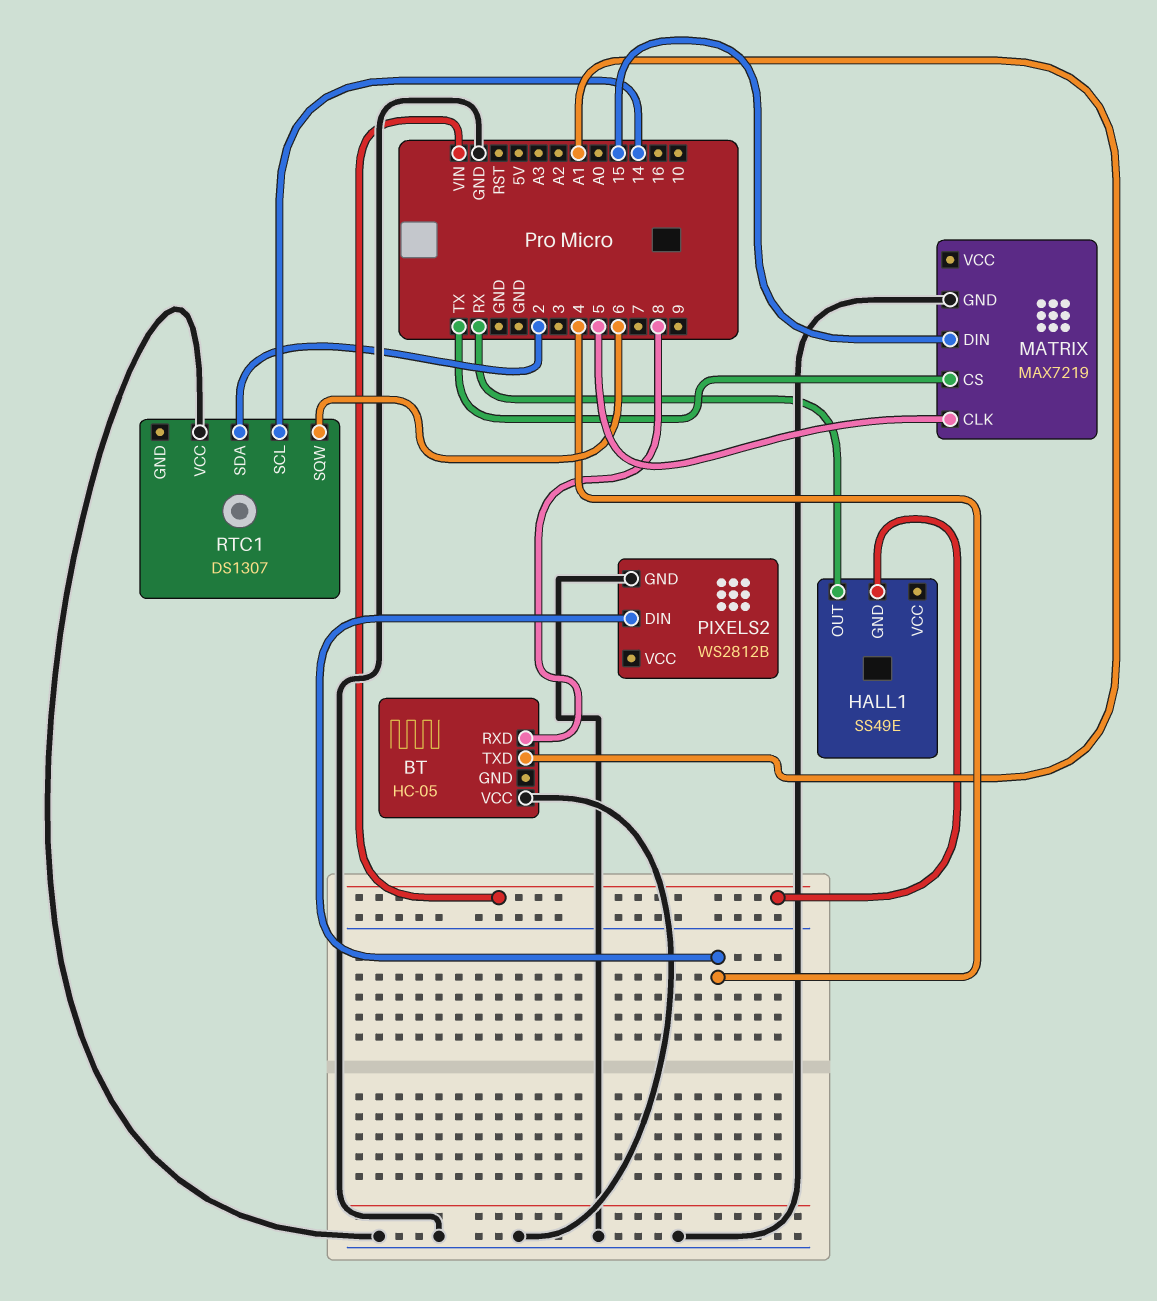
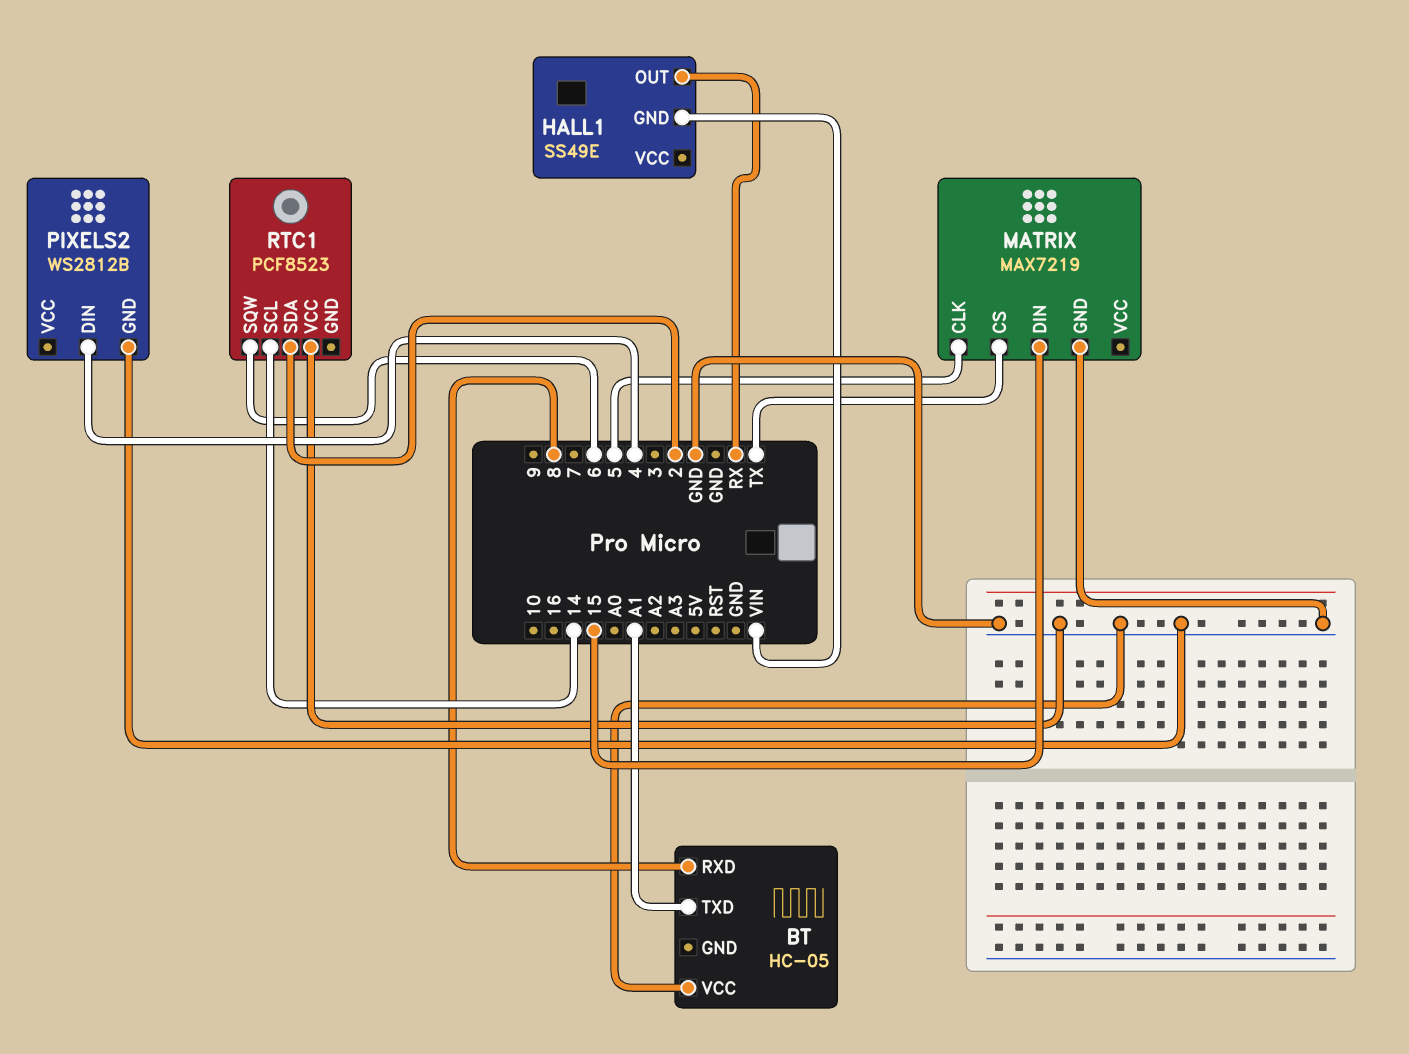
RTC1: DS1307 -> PCF8523

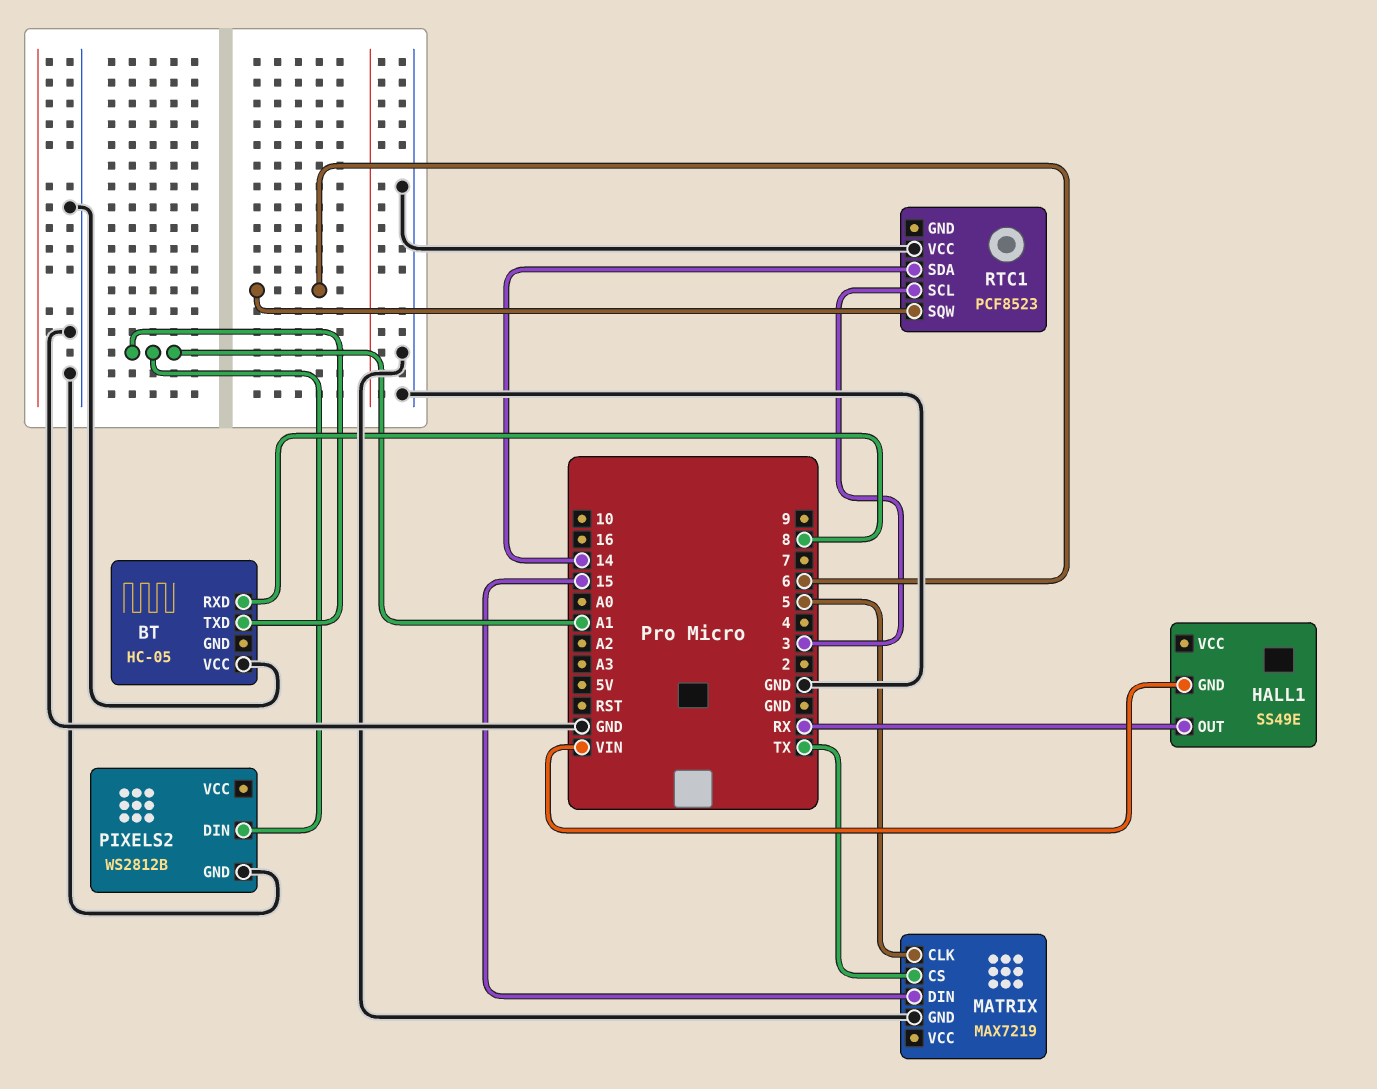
PIXELS2 pin DIN: 4 -> A1
RTC1 pin SCL: 14 -> 3
RTC1 pin SDA: 2 -> 14

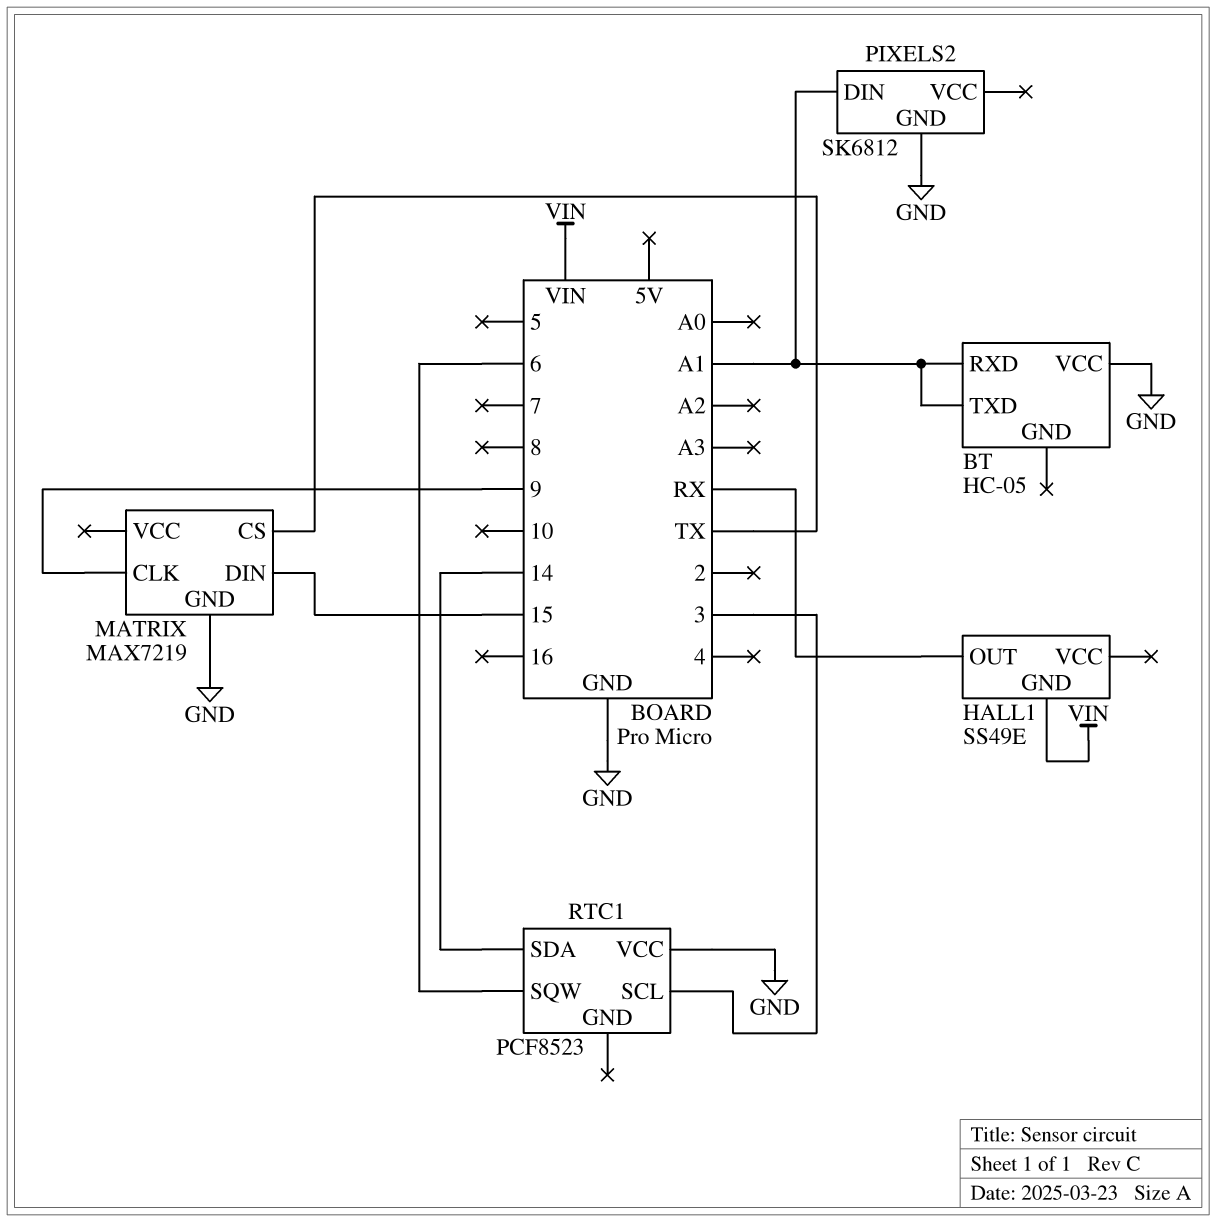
BT pin RXD: 8 -> A1
MATRIX pin CLK: 5 -> 9
PIXELS2: WS2812B -> SK6812

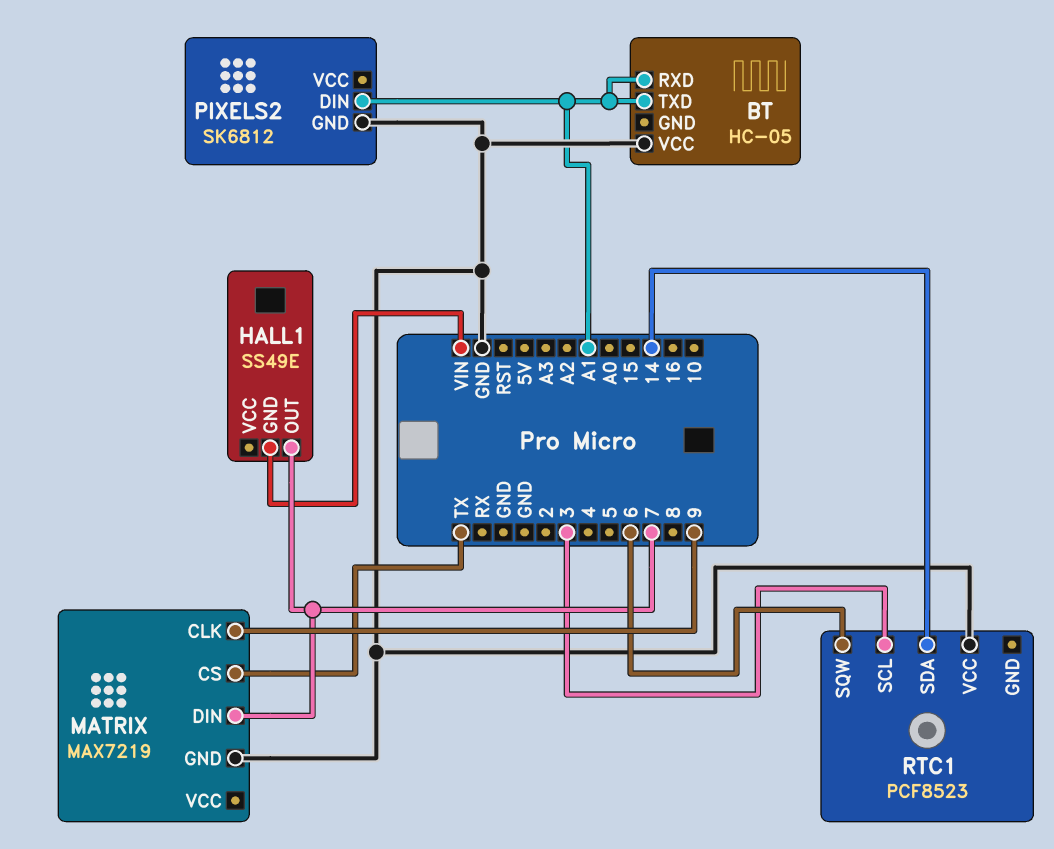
HALL1 pin OUT: RX -> 7
MATRIX pin DIN: 15 -> 7

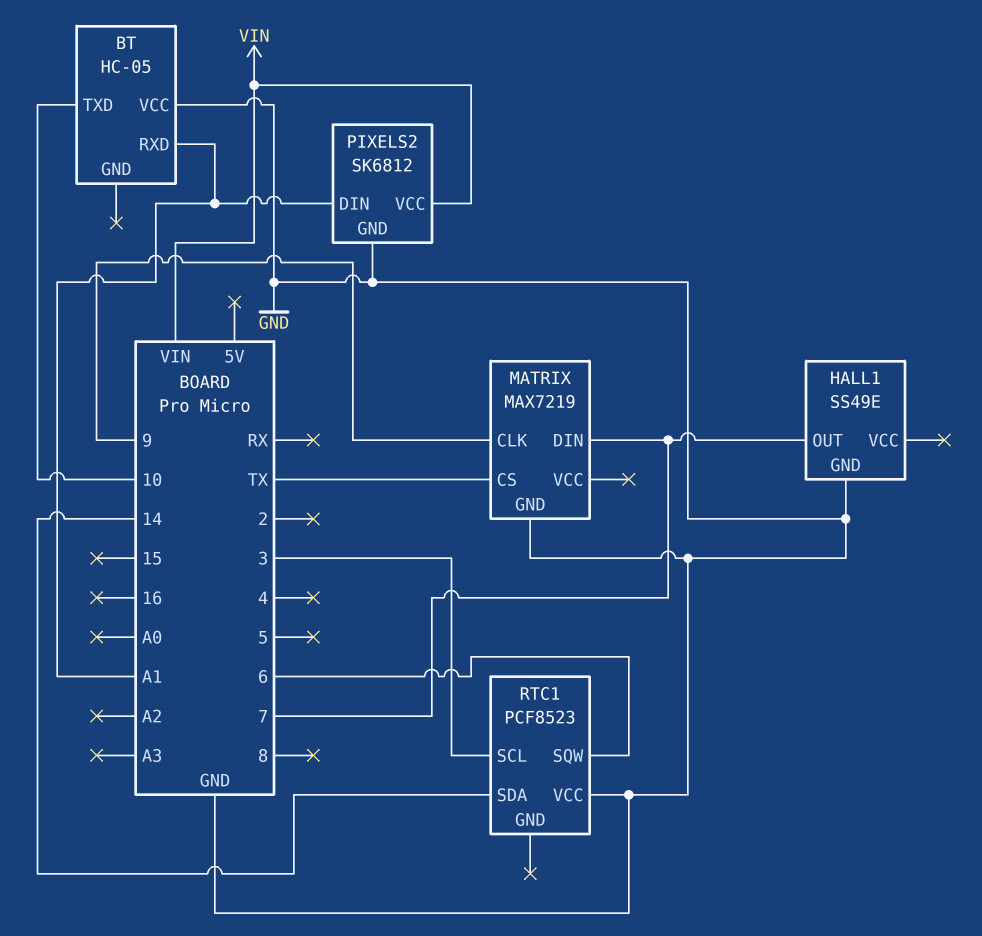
BT pin TXD: A1 -> 10
HALL1 pin GND: VIN -> GND
PIXELS2 pin VCC: none -> VIN

